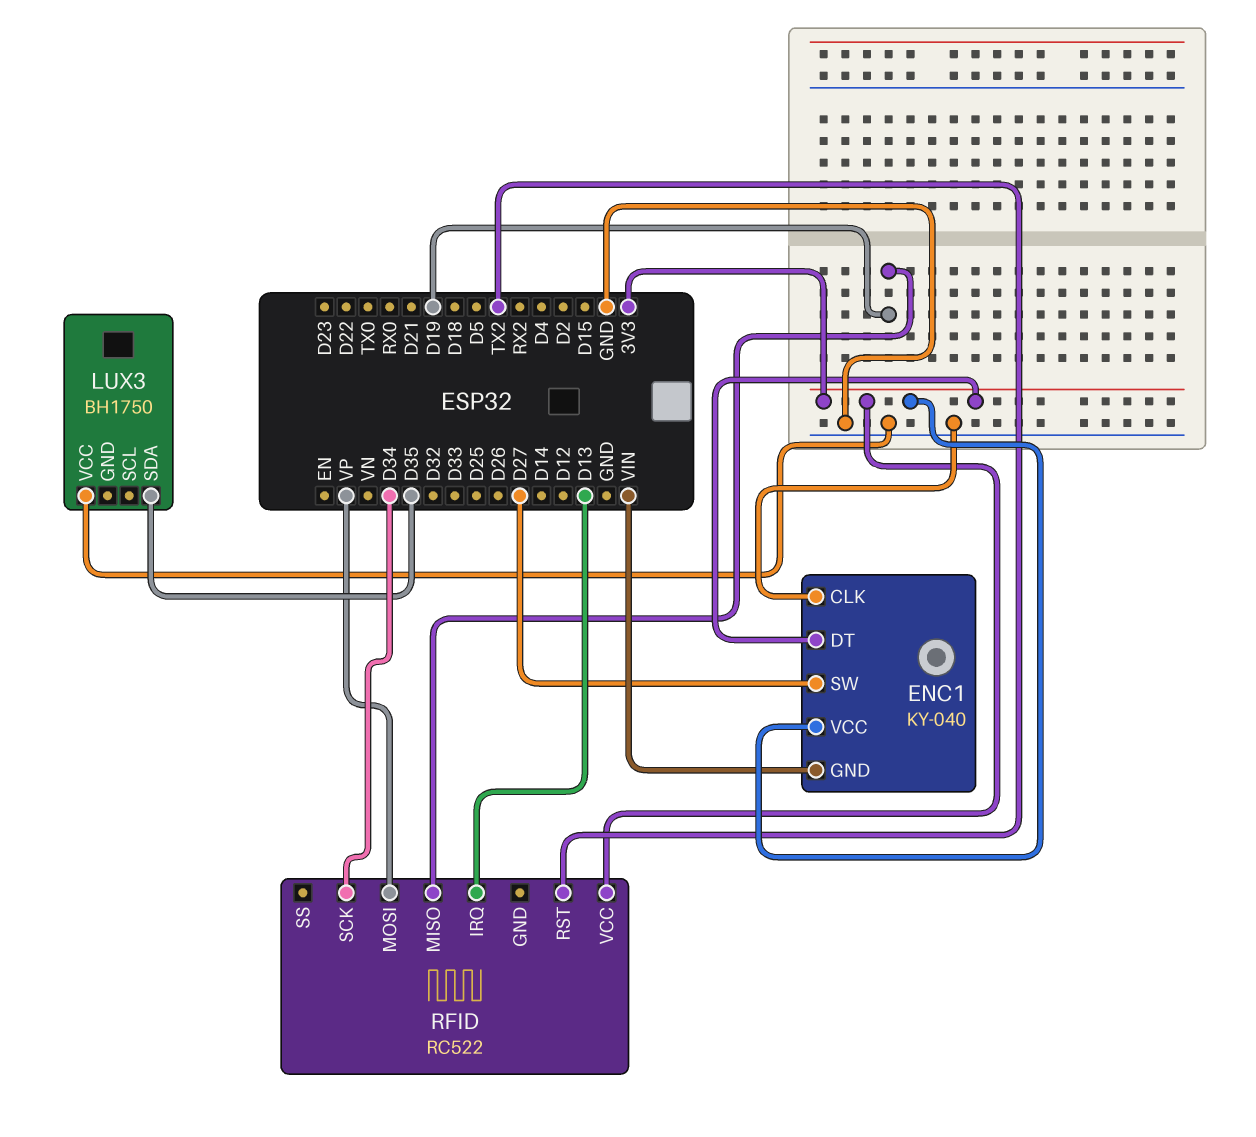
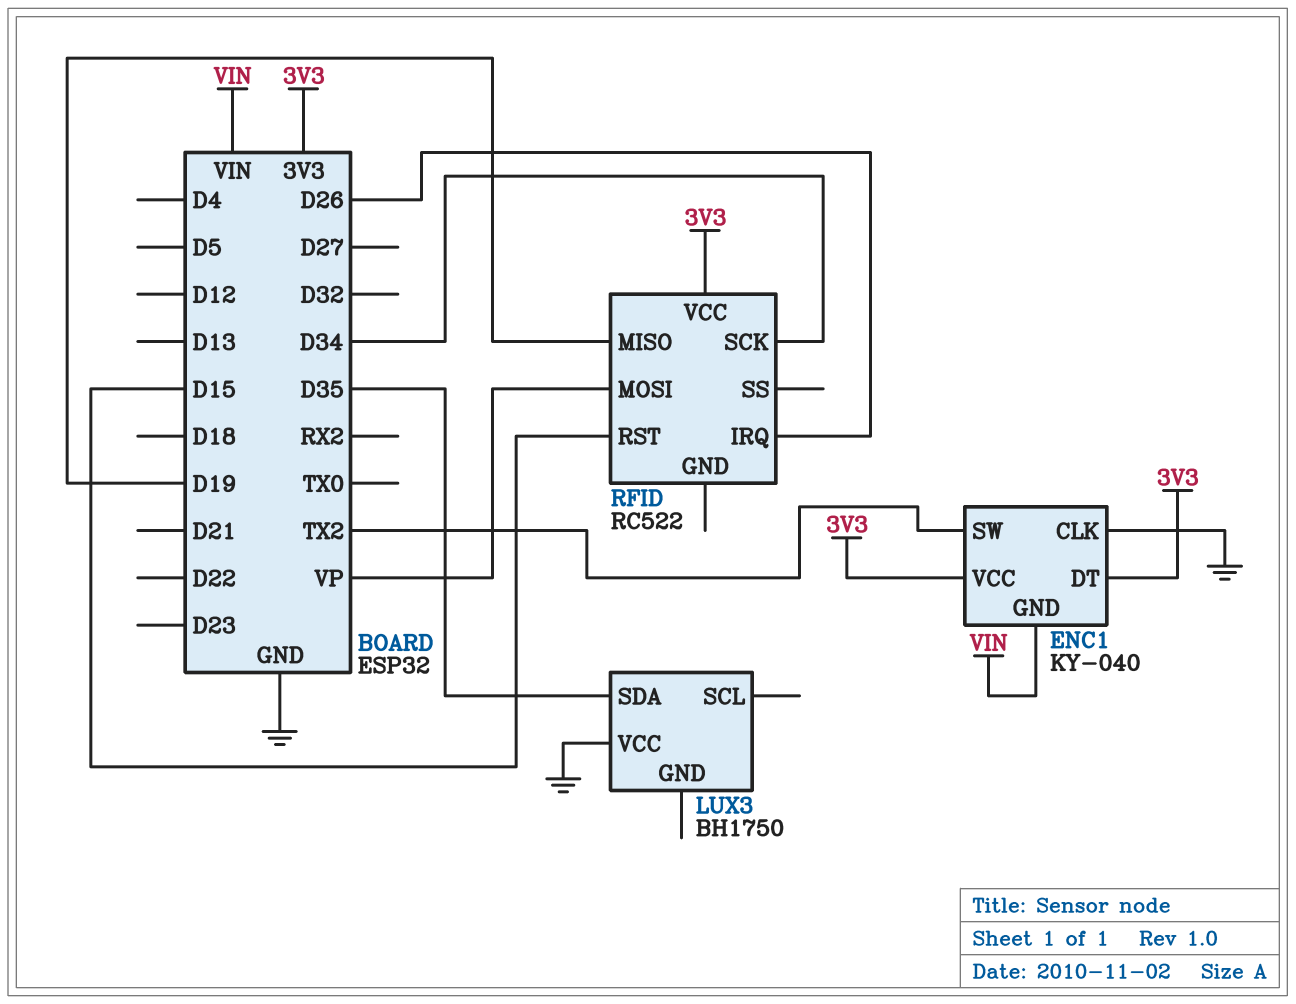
ENC1 pin SW: D27 -> TX2
RFID pin IRQ: D13 -> D26
RFID pin RST: TX2 -> D15

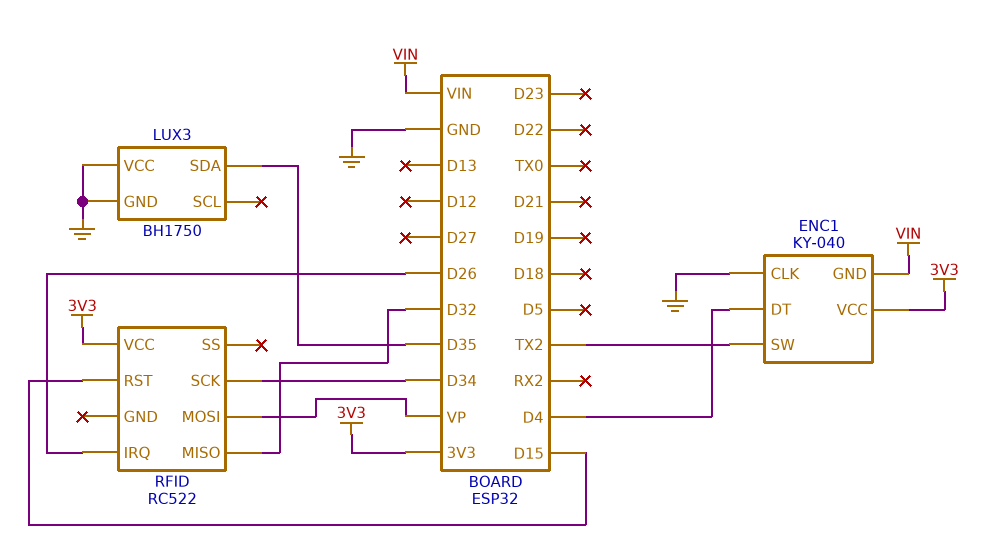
ENC1 pin DT: 3V3 -> D4
LUX3 pin GND: none -> GND
RFID pin MISO: D19 -> D32

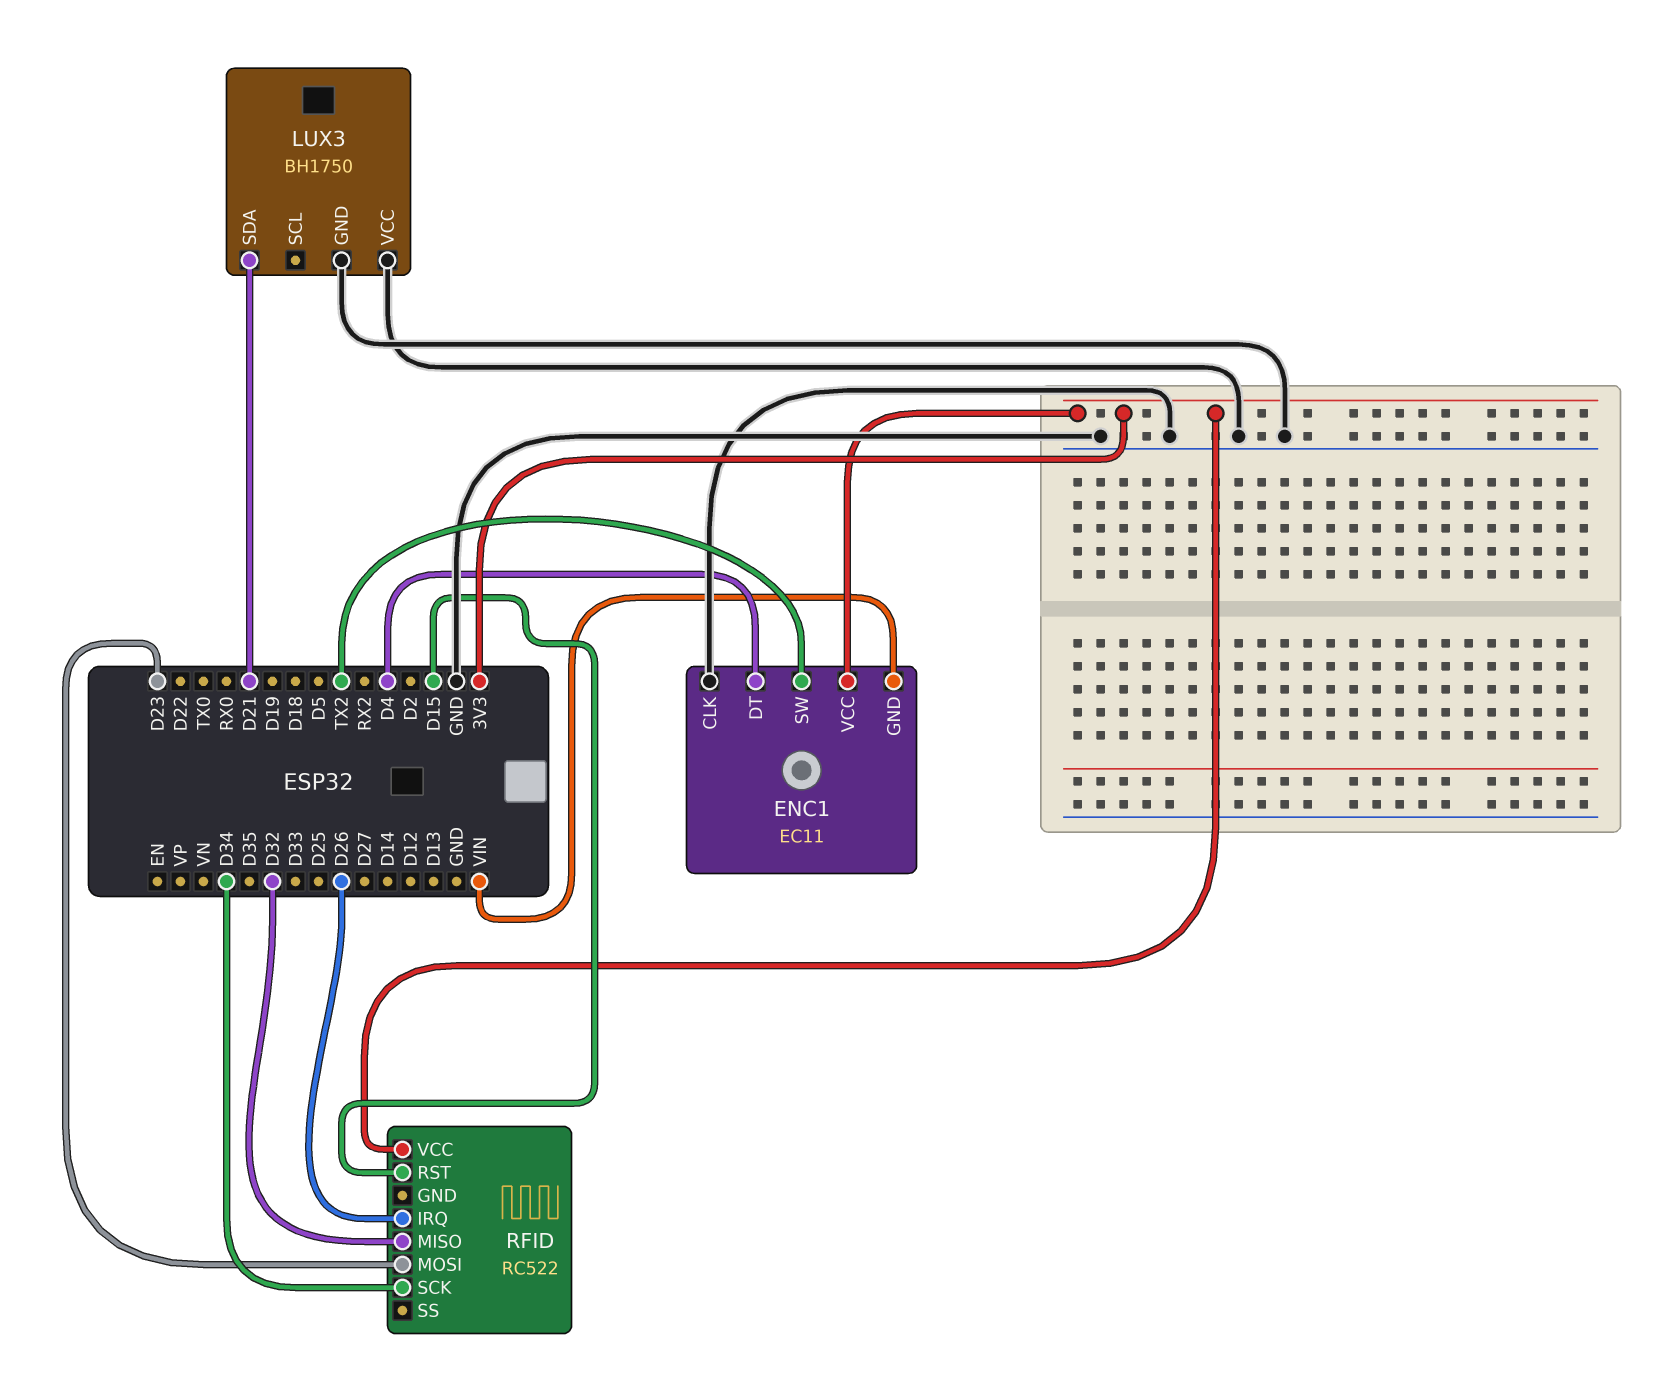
ENC1: KY-040 -> EC11
LUX3 pin SDA: D35 -> D21
RFID pin MOSI: VP -> D23

